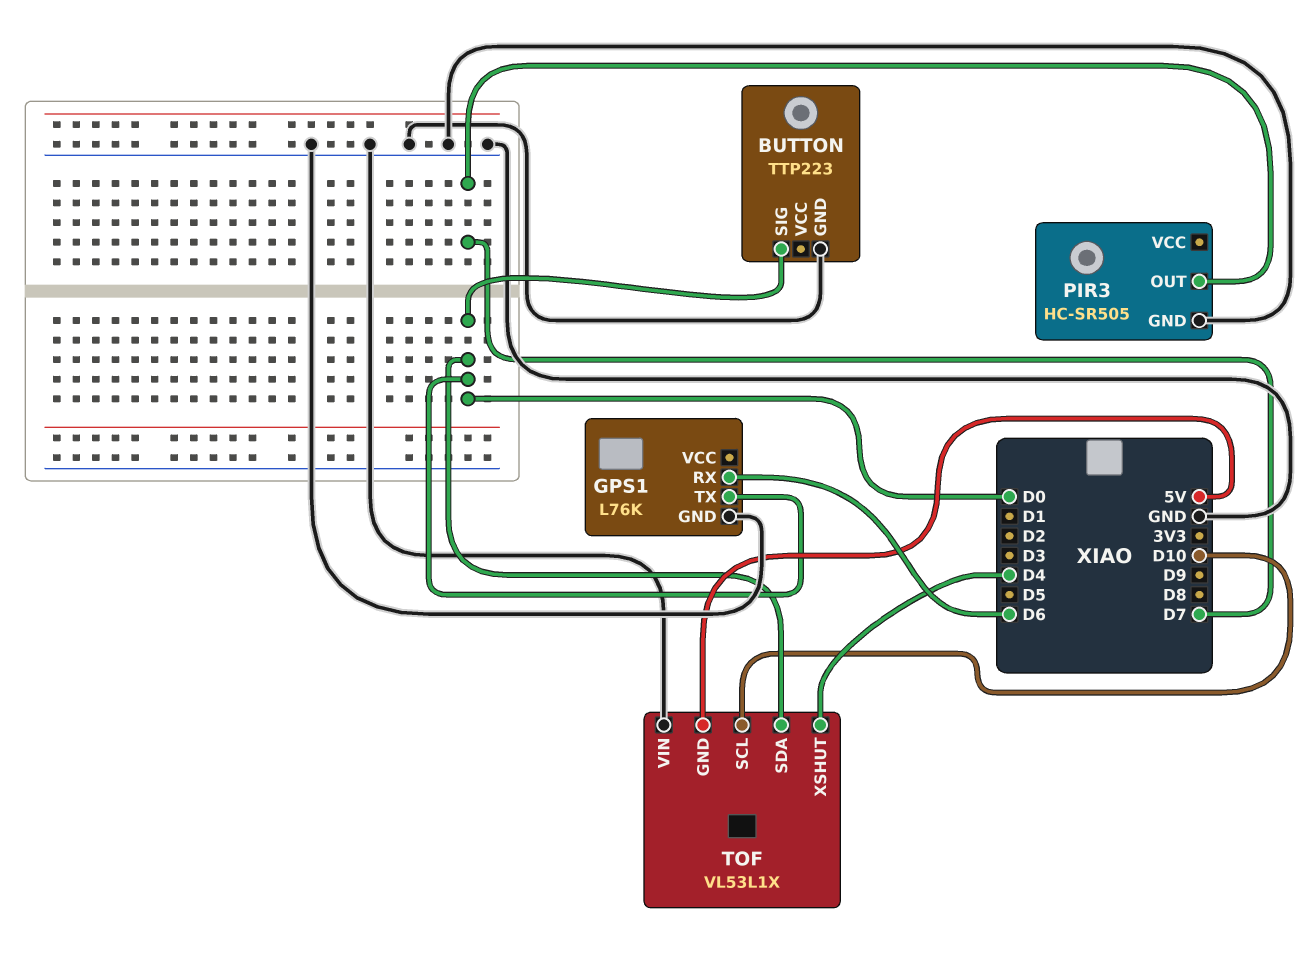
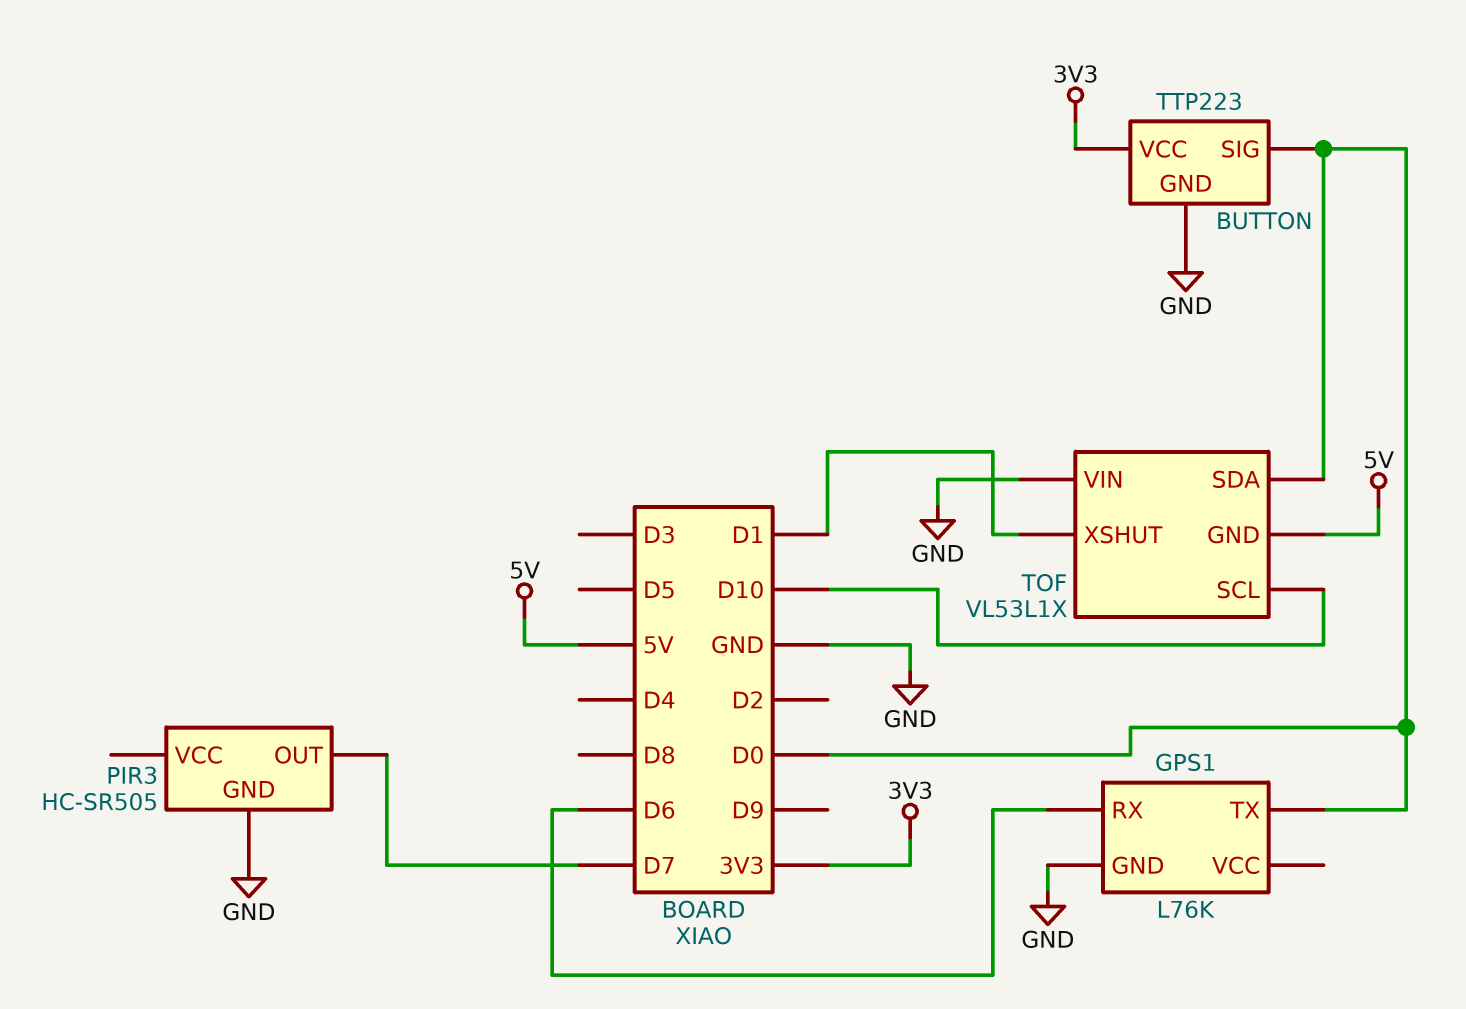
BUTTON pin VCC: none -> 3V3
TOF pin XSHUT: D4 -> D1

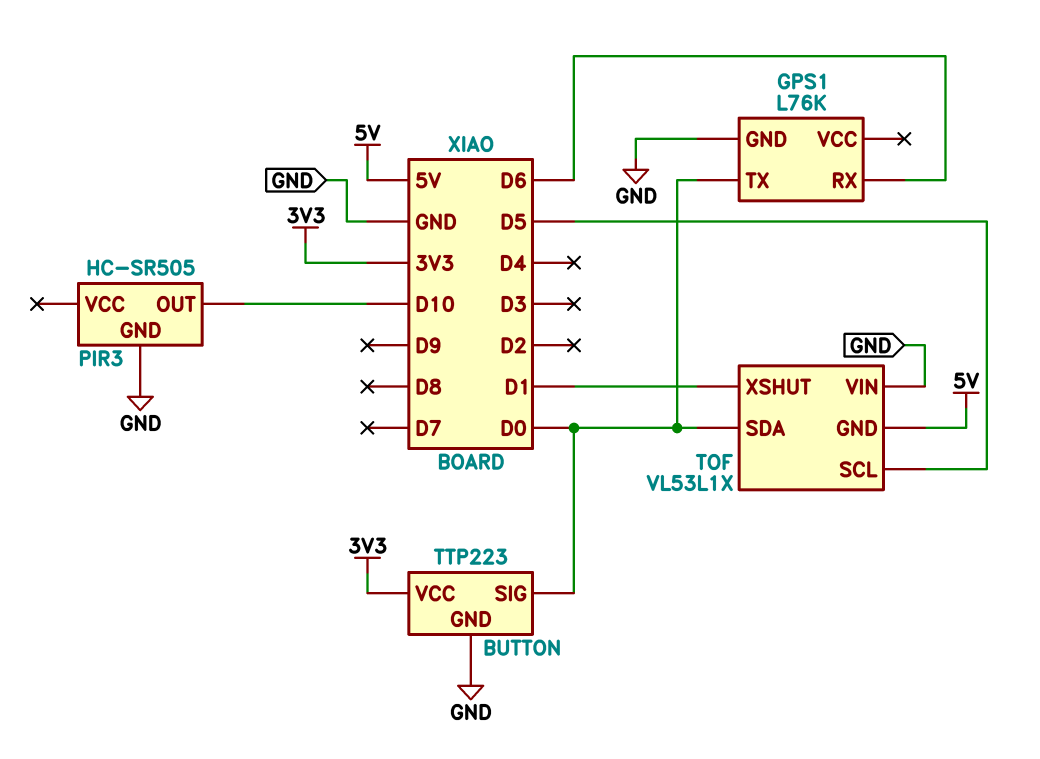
PIR3 pin OUT: D7 -> D10
TOF pin SCL: D10 -> D5

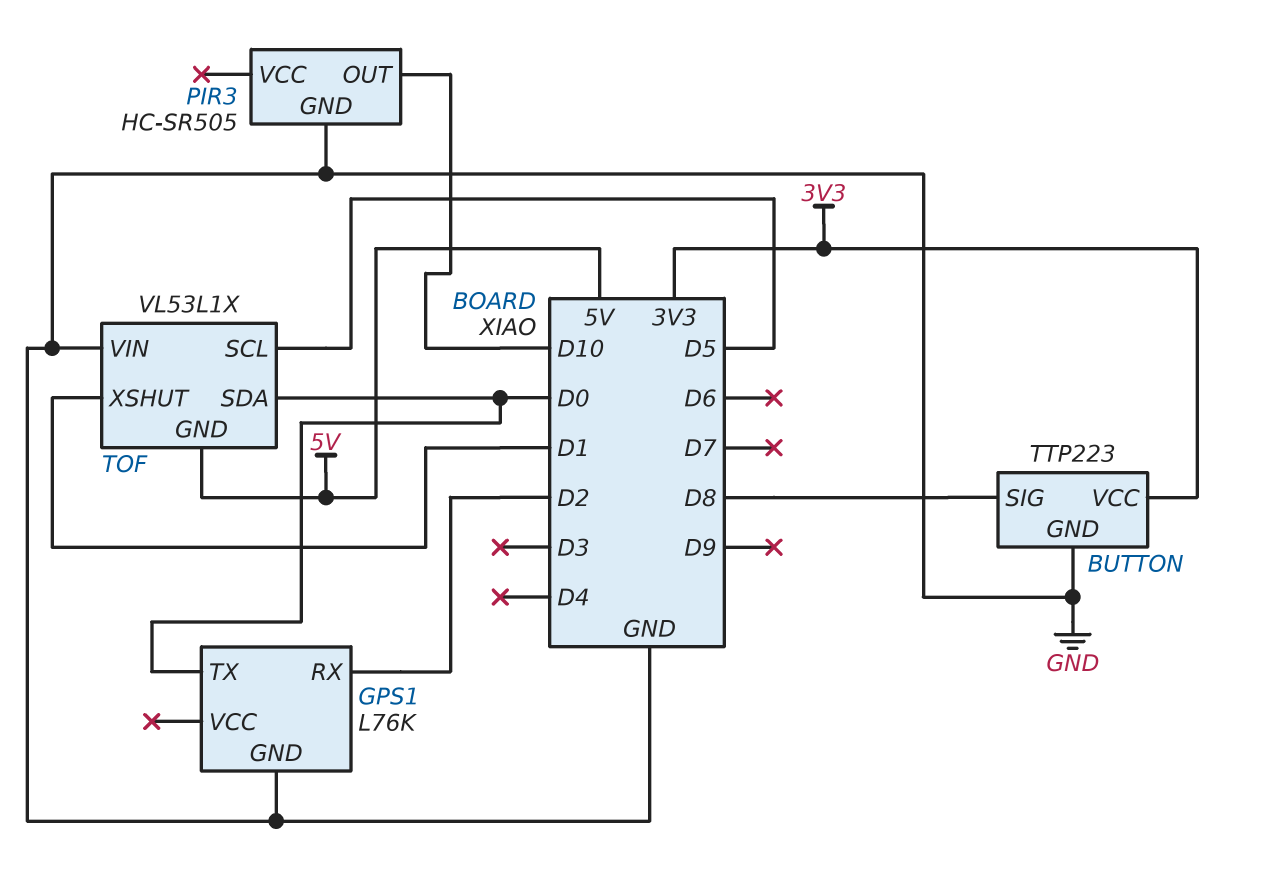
BUTTON pin SIG: D0 -> D8
GPS1 pin RX: D6 -> D2

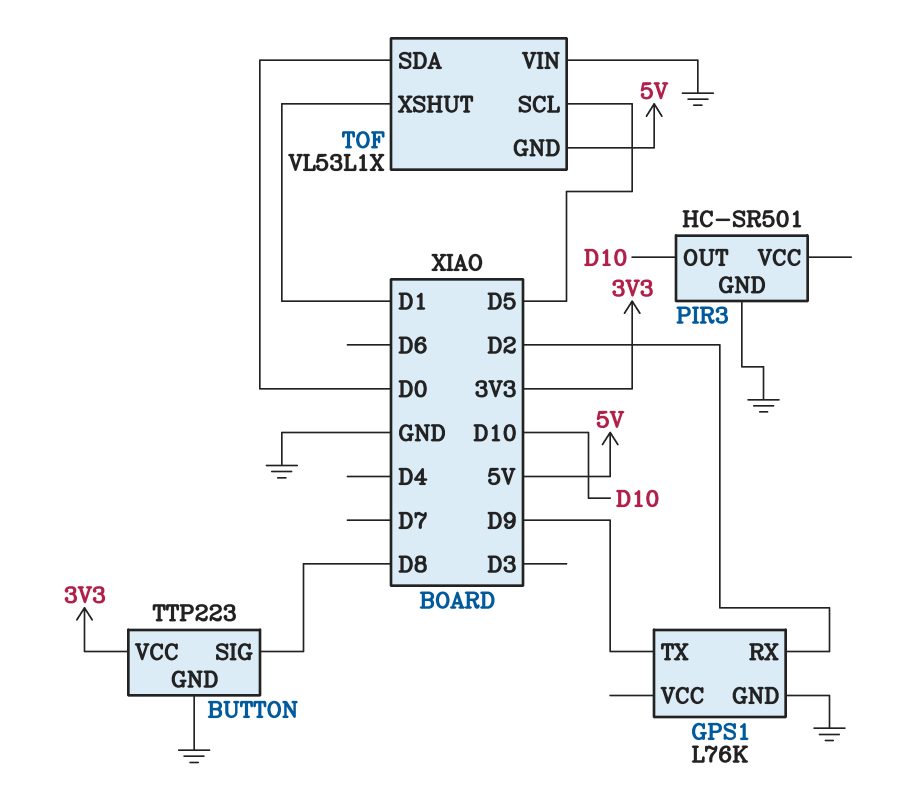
GPS1 pin TX: D0 -> D9
PIR3: HC-SR505 -> HC-SR501

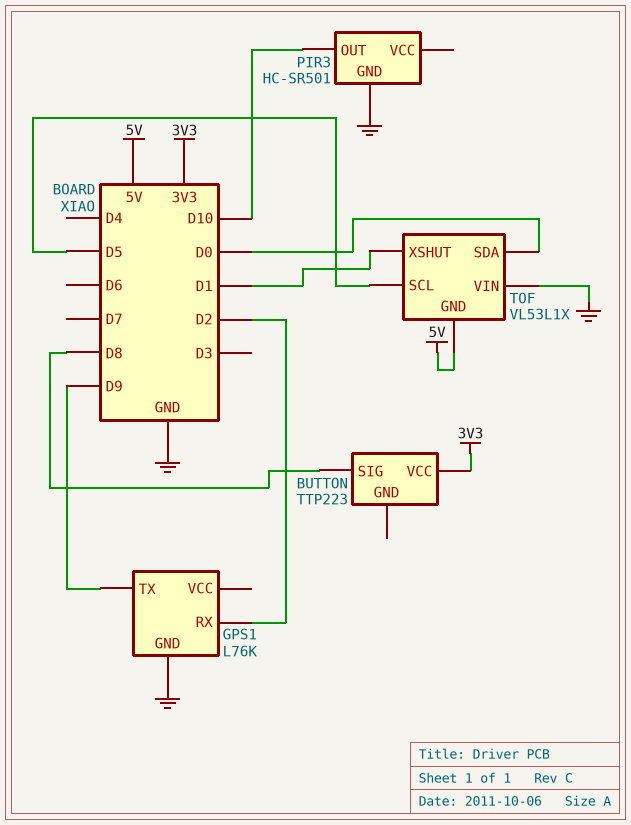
BUTTON pin GND: GND -> none

